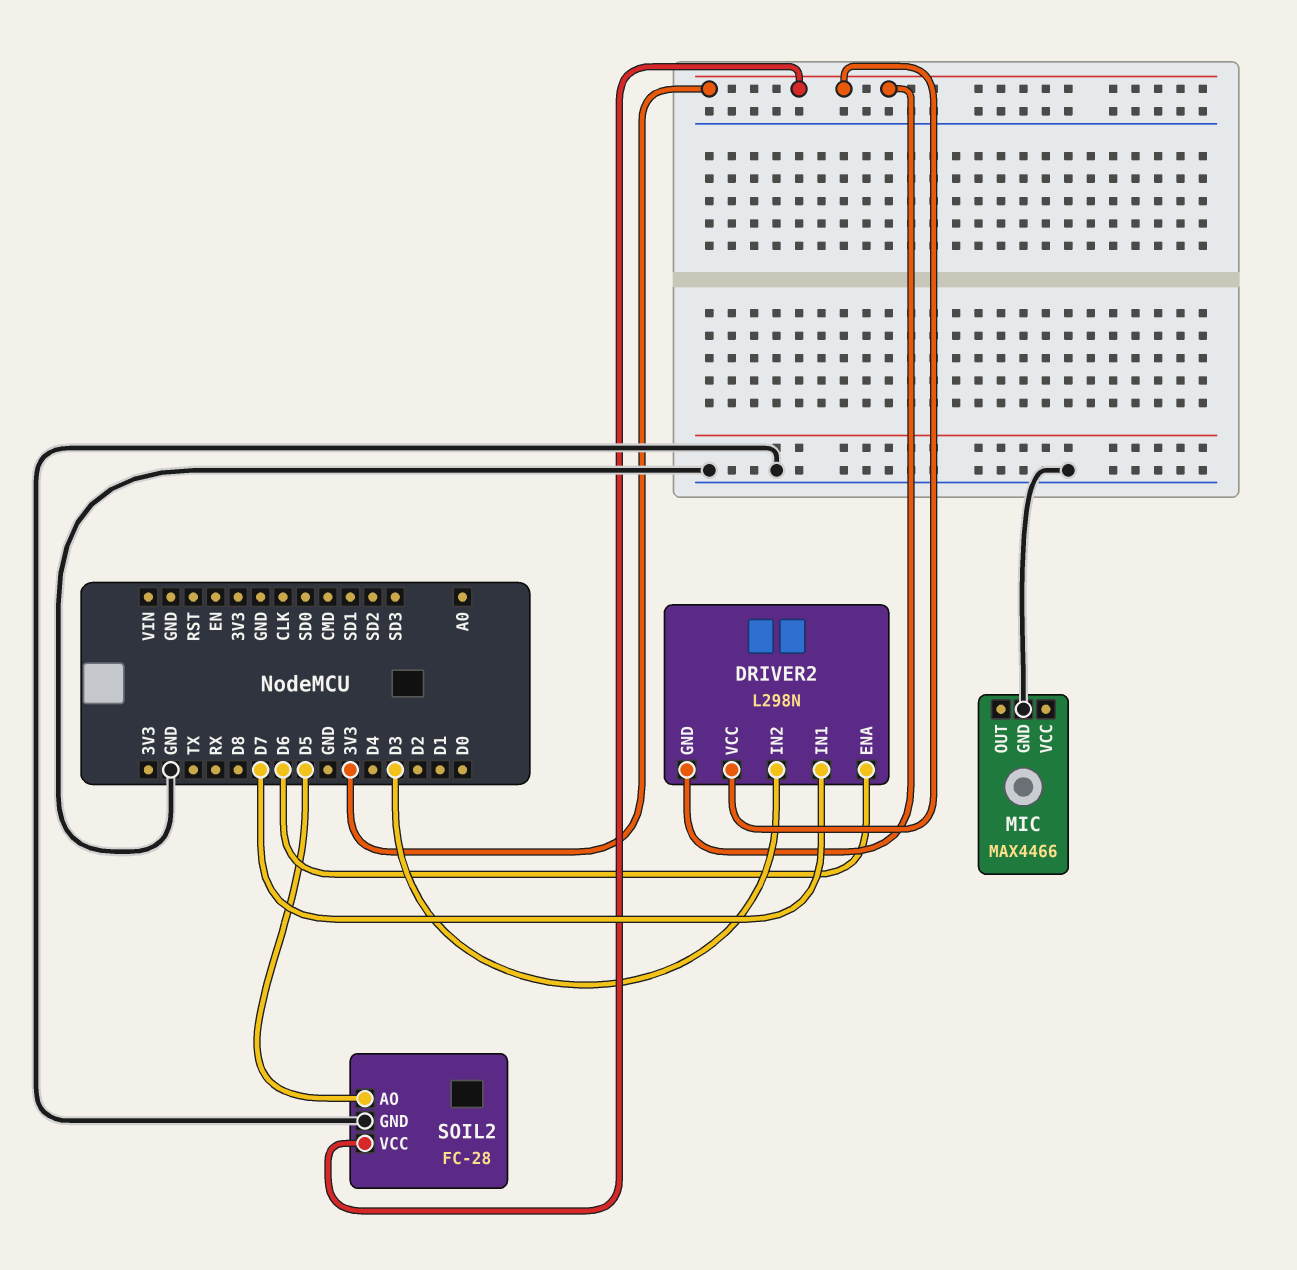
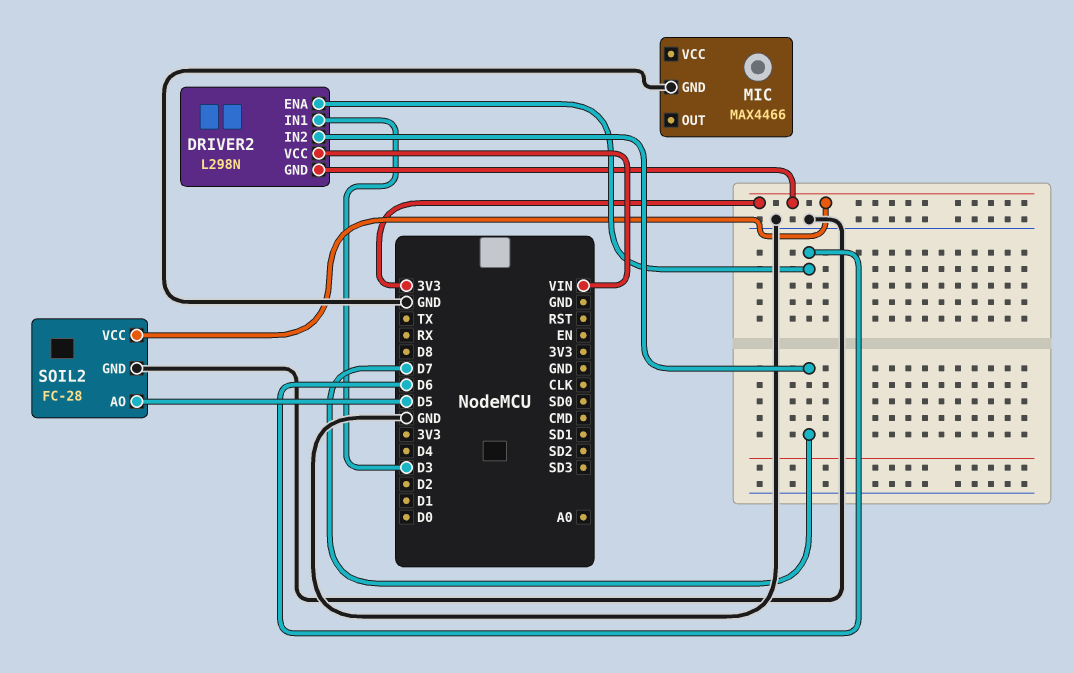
DRIVER2 pin IN1: D7 -> D3
DRIVER2 pin IN2: D3 -> D7
DRIVER2 pin VCC: 3V3 -> VIN

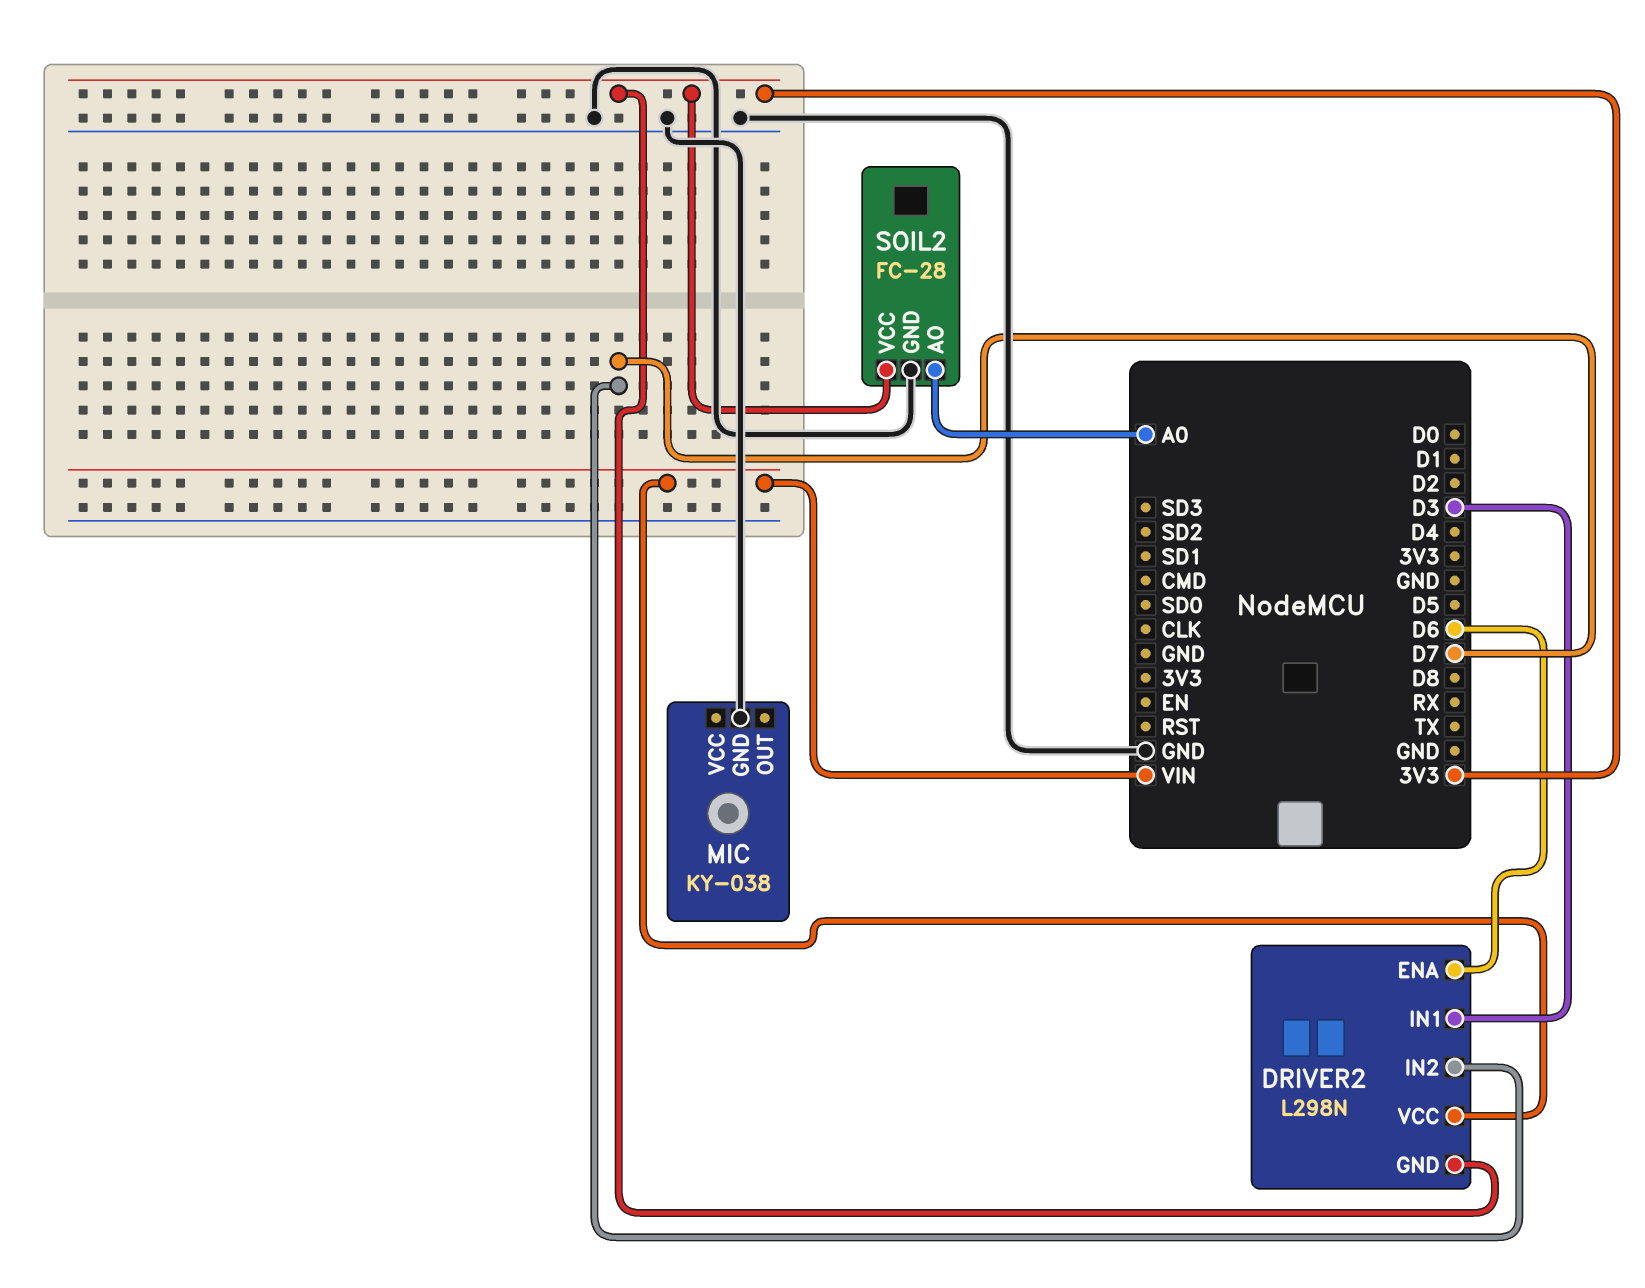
MIC: MAX4466 -> KY-038
SOIL2 pin AO: D5 -> A0

